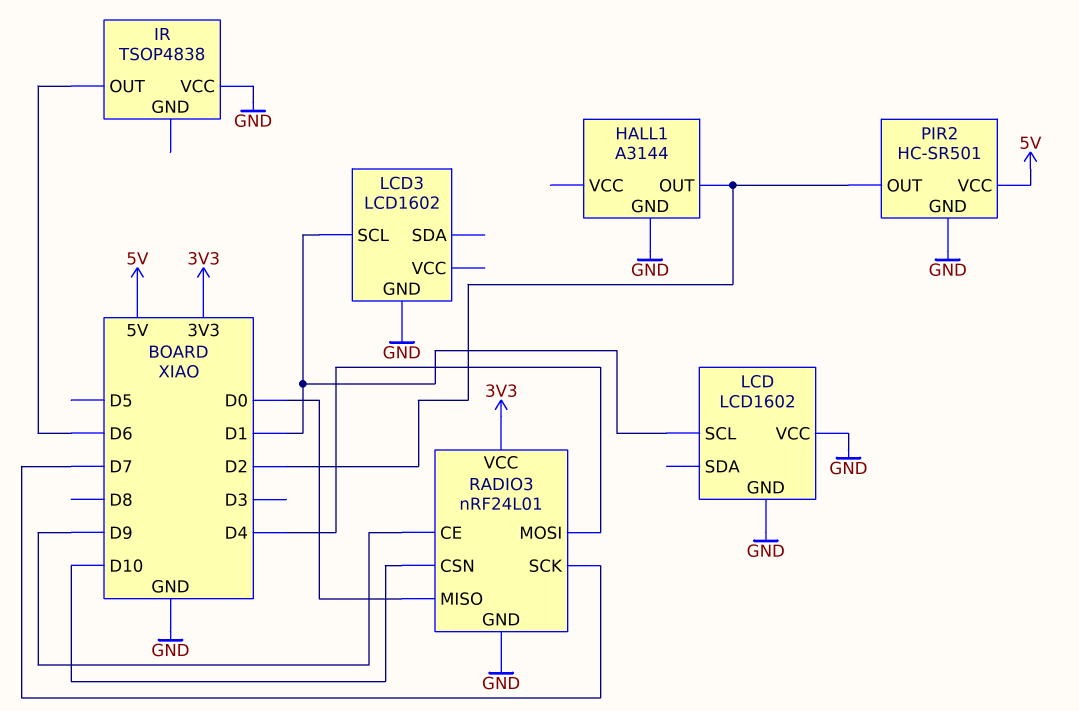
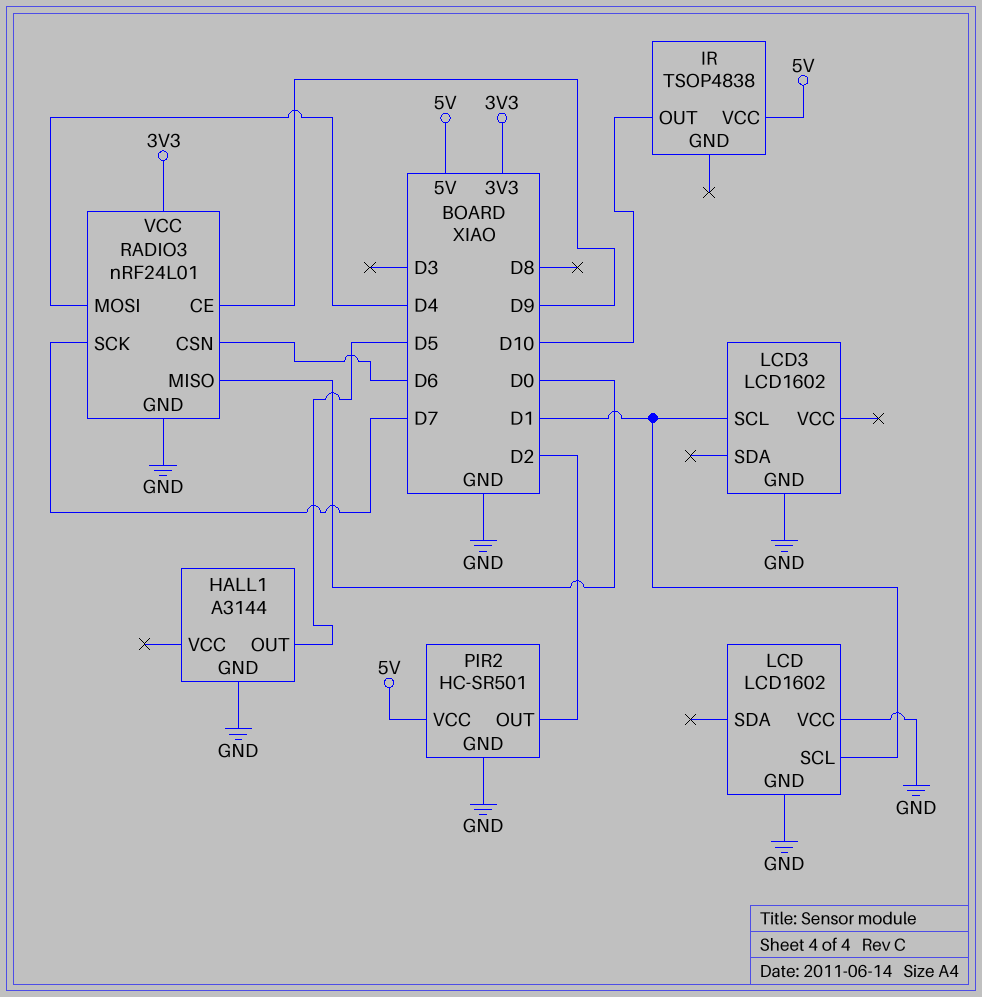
HALL1 pin OUT: D2 -> D5
IR pin OUT: D6 -> D10
IR pin VCC: GND -> 5V
RADIO3 pin CSN: D10 -> D6

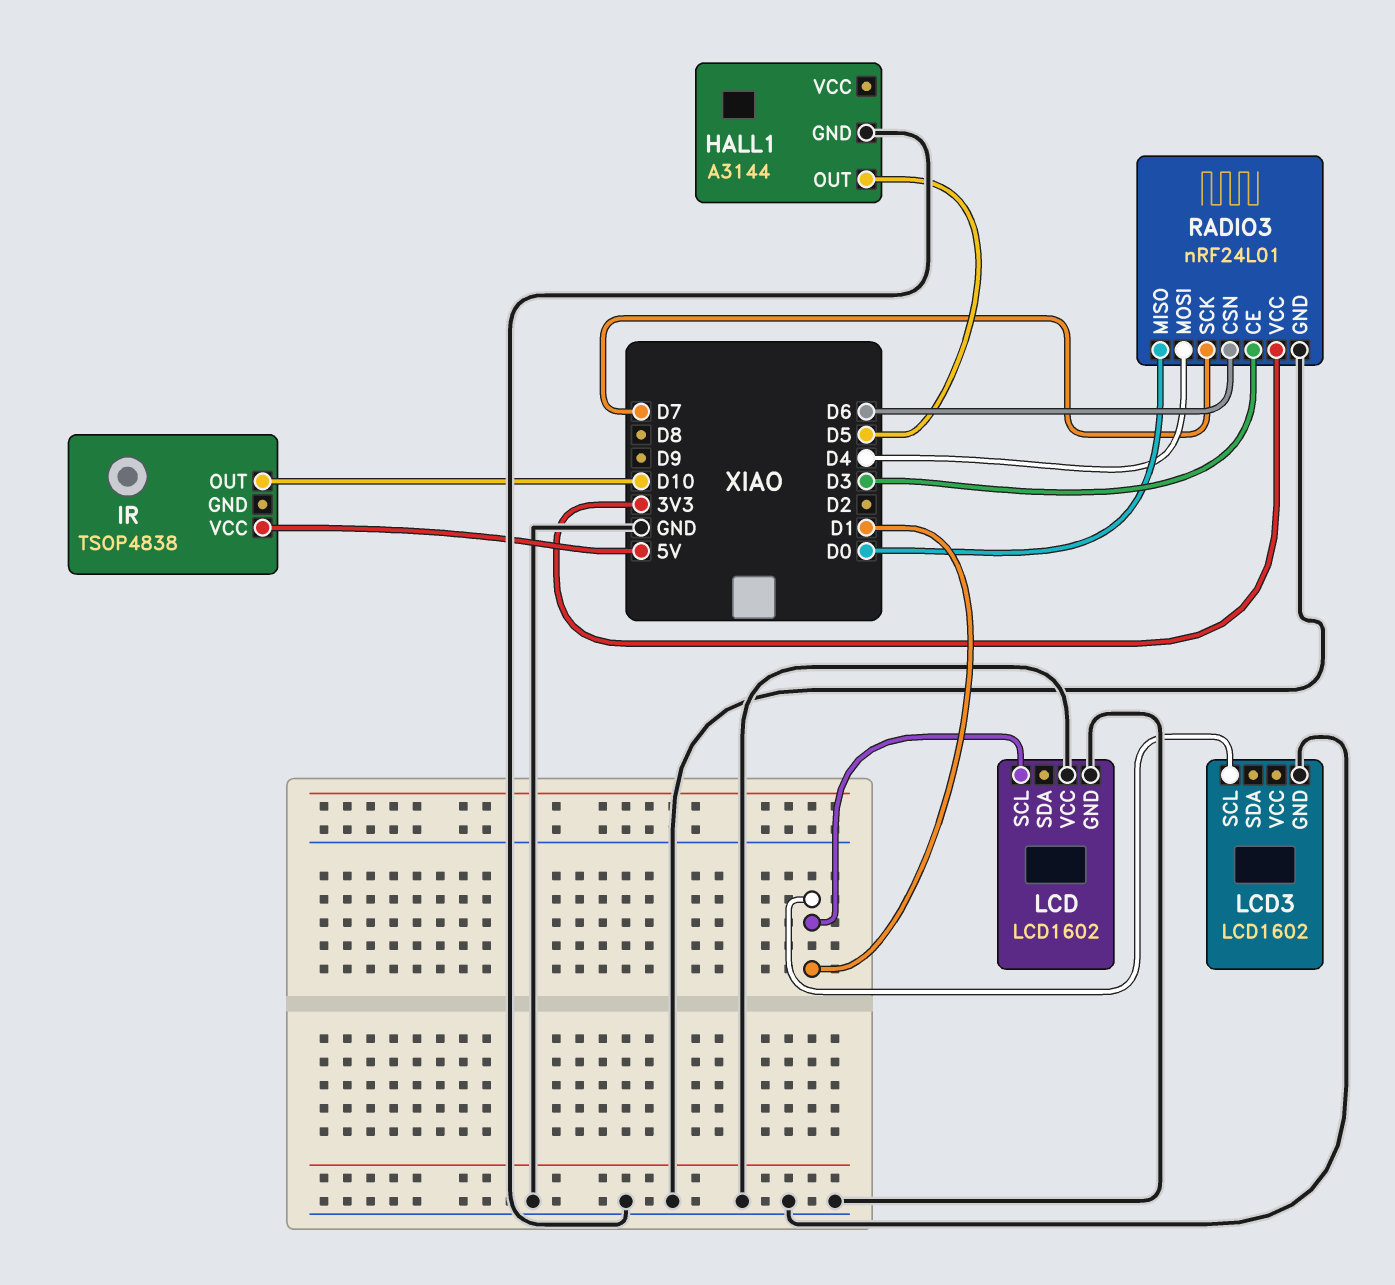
PIR2: HC-SR501 -> none
PIR2 pin GND: GND -> none
PIR2 pin OUT: D2 -> none
PIR2 pin VCC: 5V -> none
RADIO3 pin CE: D9 -> D3

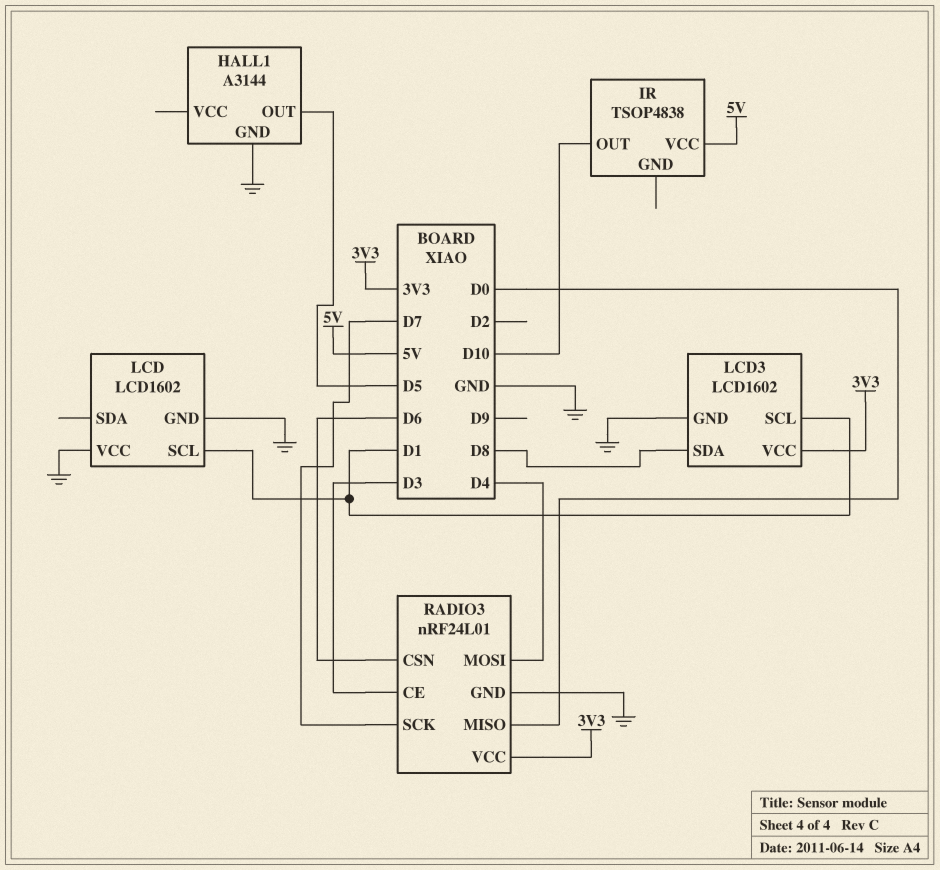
LCD3 pin SDA: none -> D8
LCD3 pin VCC: none -> 3V3

